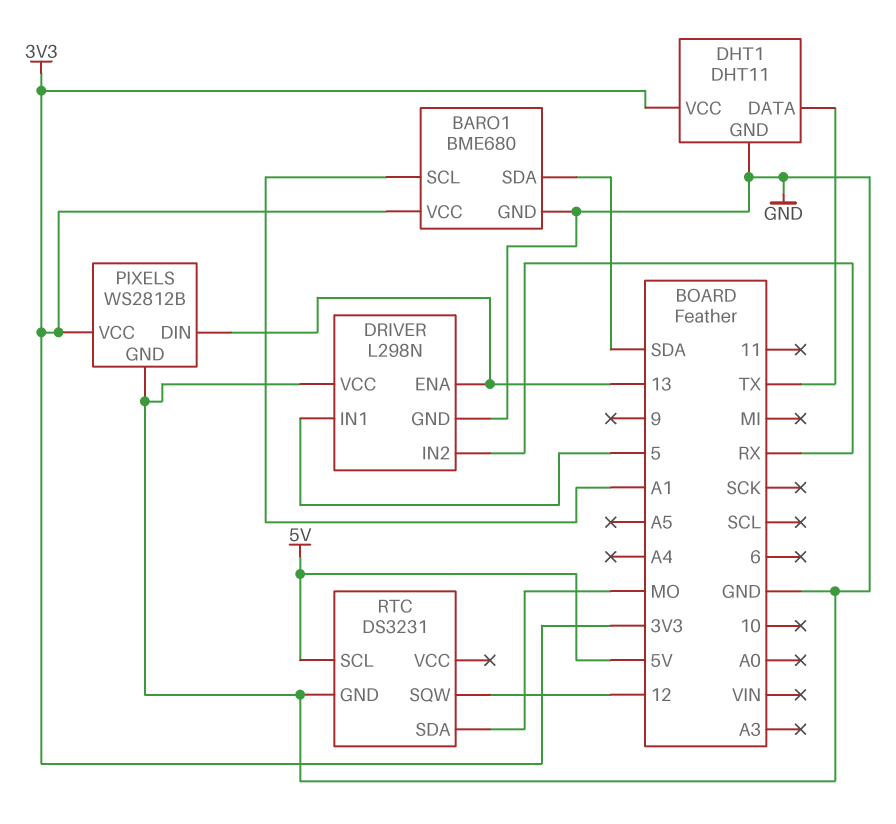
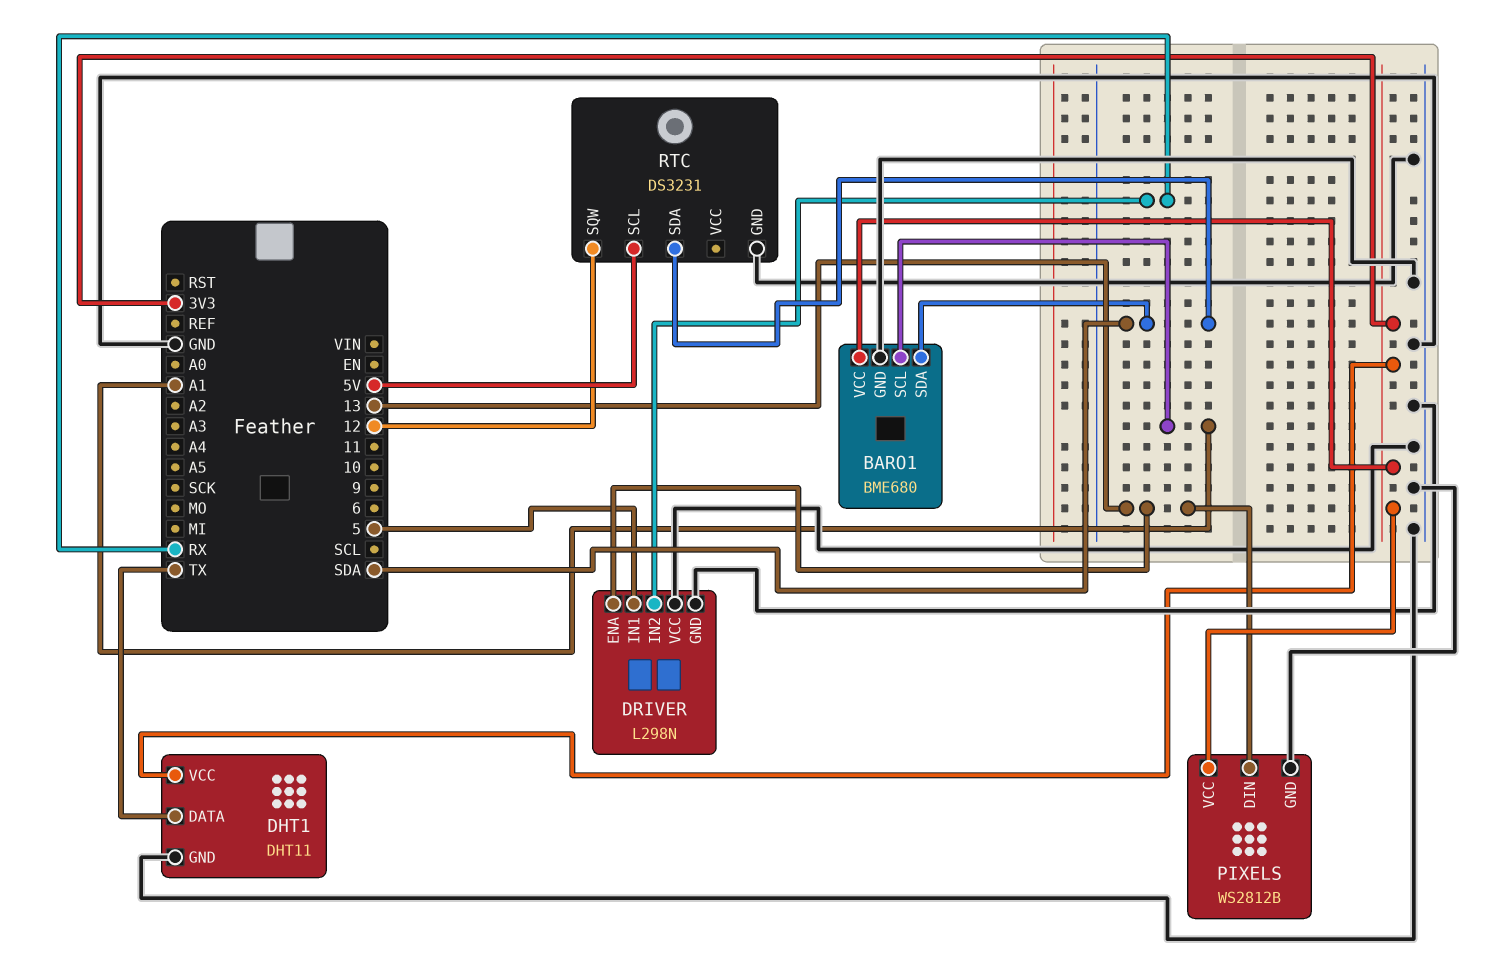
RTC pin SDA: MO -> SDA

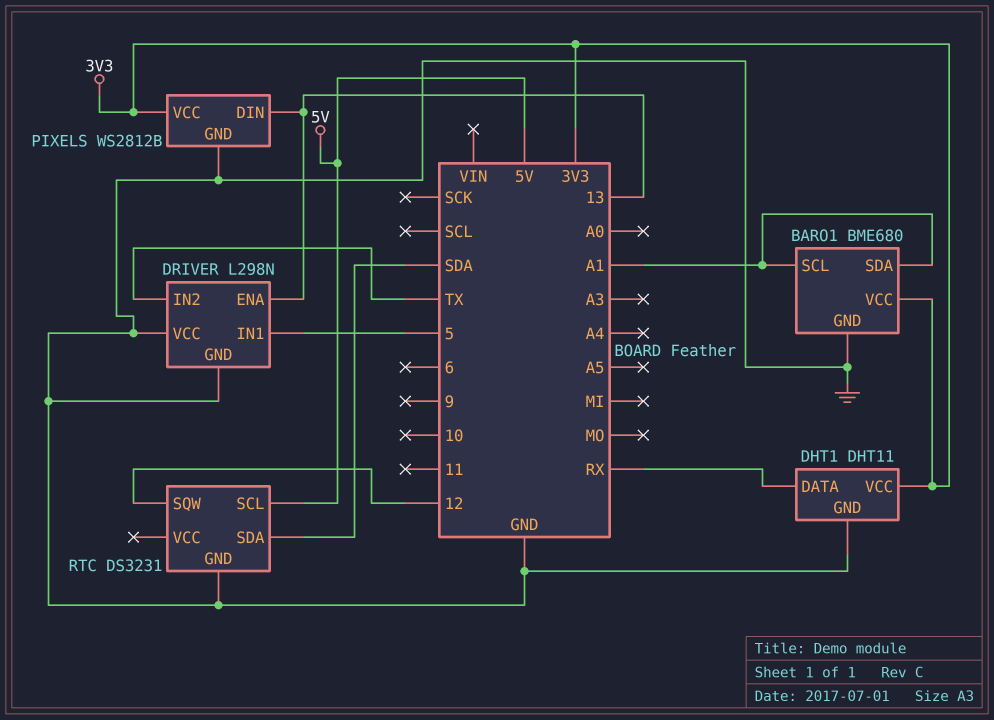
BARO1 pin SDA: SDA -> A1
DHT1 pin DATA: TX -> RX
DRIVER pin IN2: RX -> TX

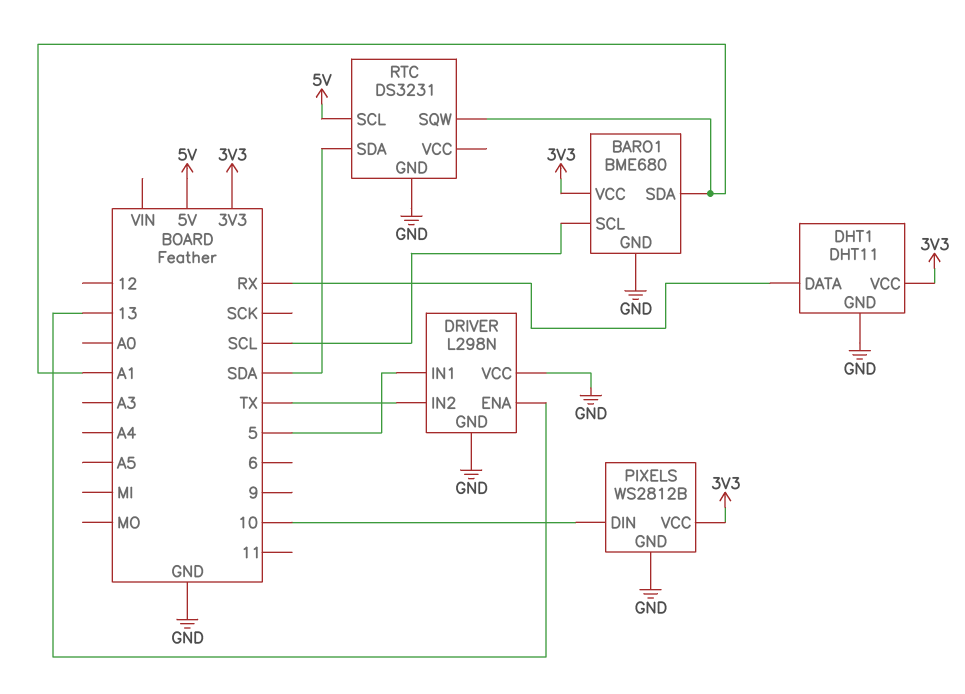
BARO1 pin SCL: A1 -> SCL
PIXELS pin DIN: 13 -> 10
RTC pin SQW: 12 -> A1

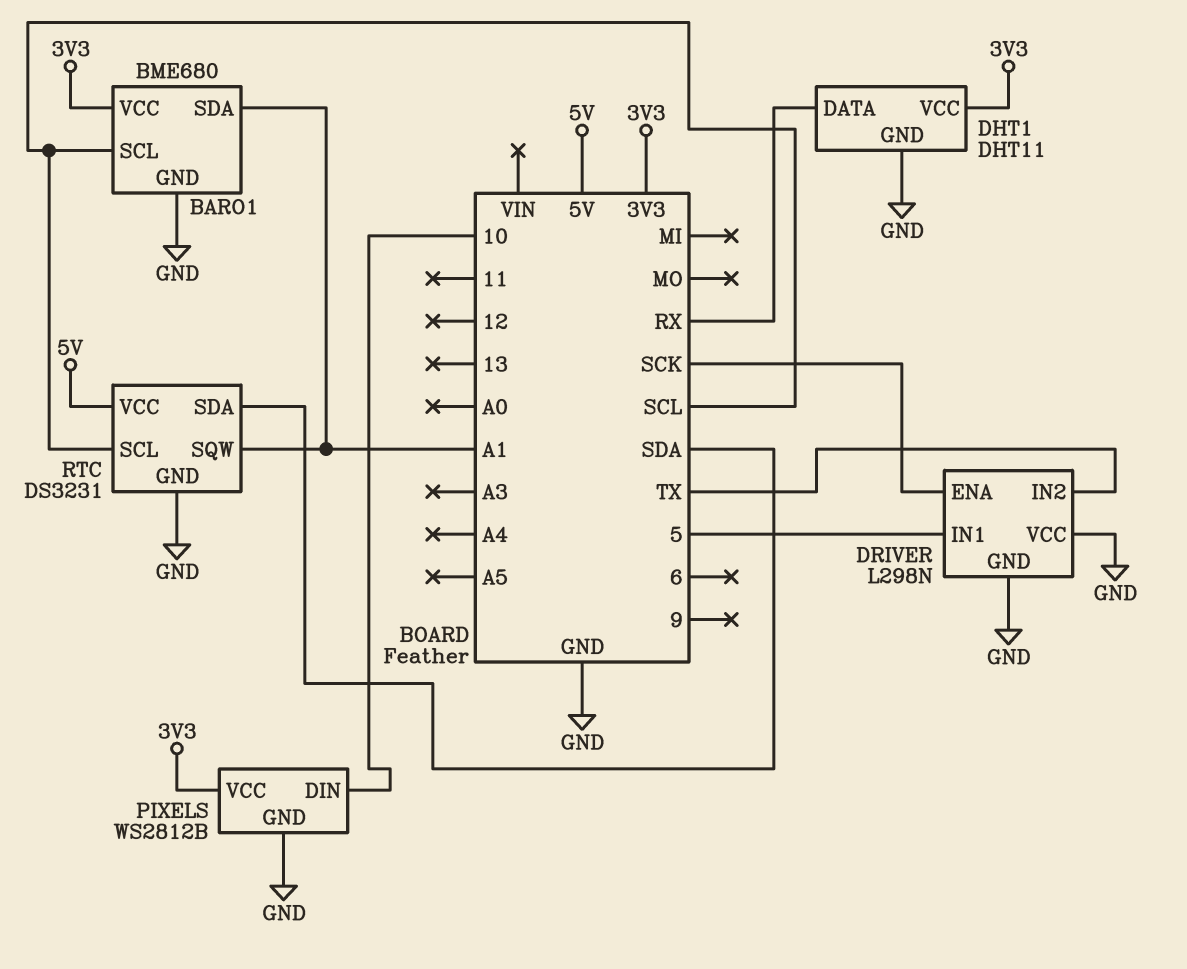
DRIVER pin ENA: 13 -> SCK
RTC pin SCL: 5V -> SCL
RTC pin VCC: none -> 5V

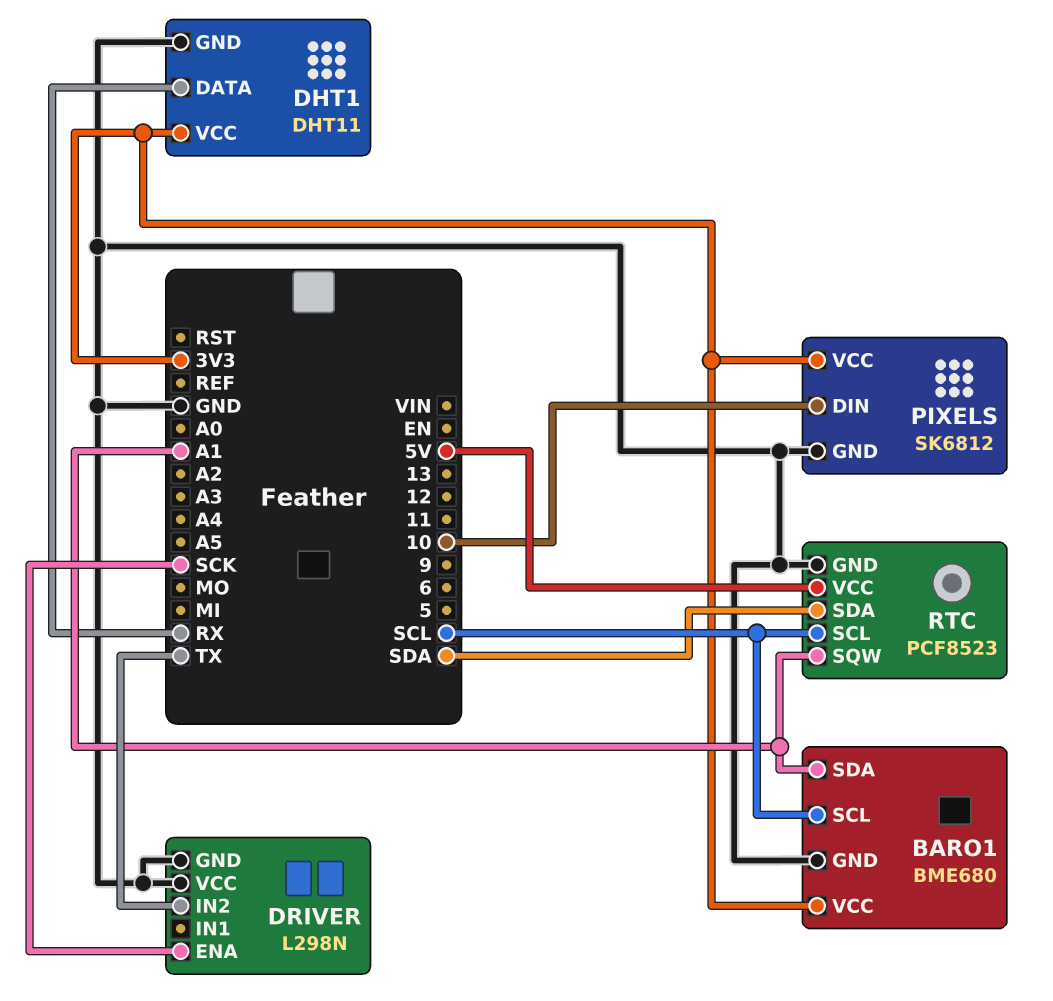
DRIVER pin IN1: 5 -> none
PIXELS: WS2812B -> SK6812
RTC: DS3231 -> PCF8523

